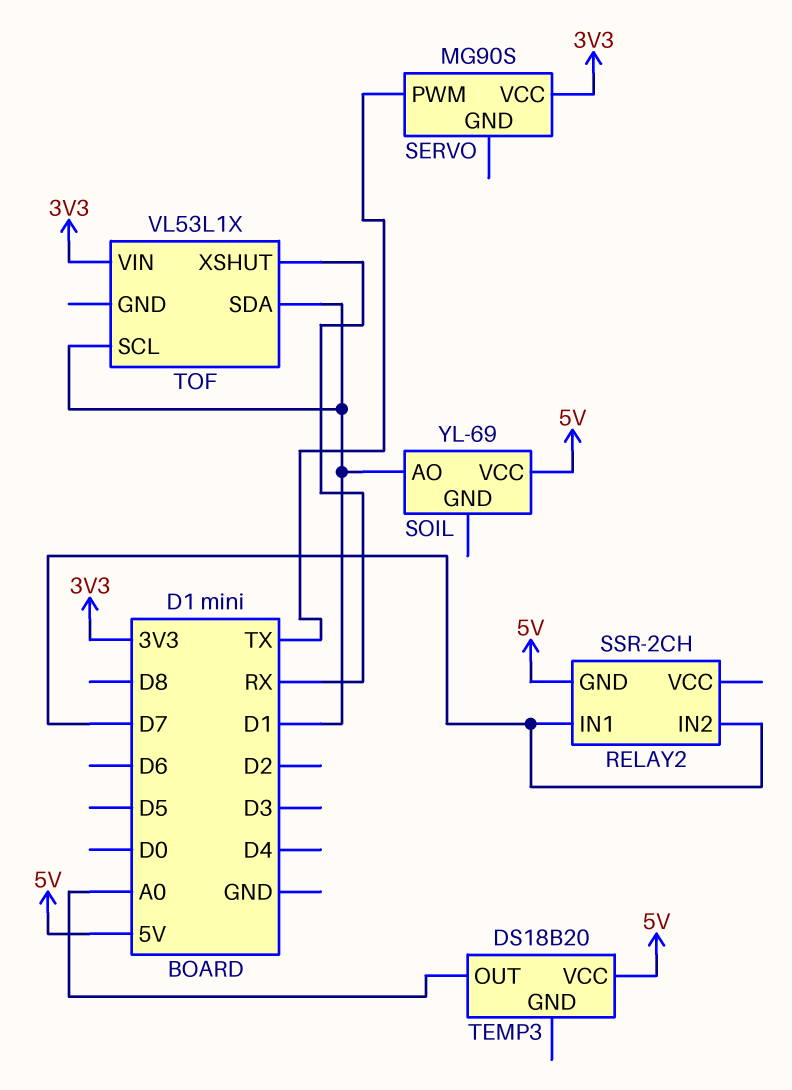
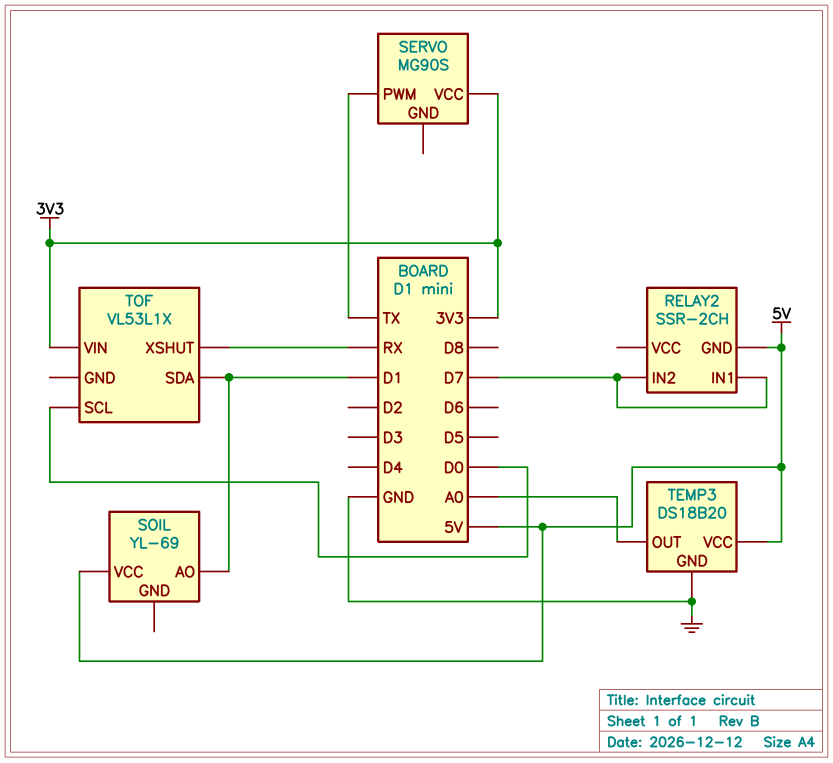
TEMP3 pin GND: none -> GND
TOF pin SCL: D1 -> D0

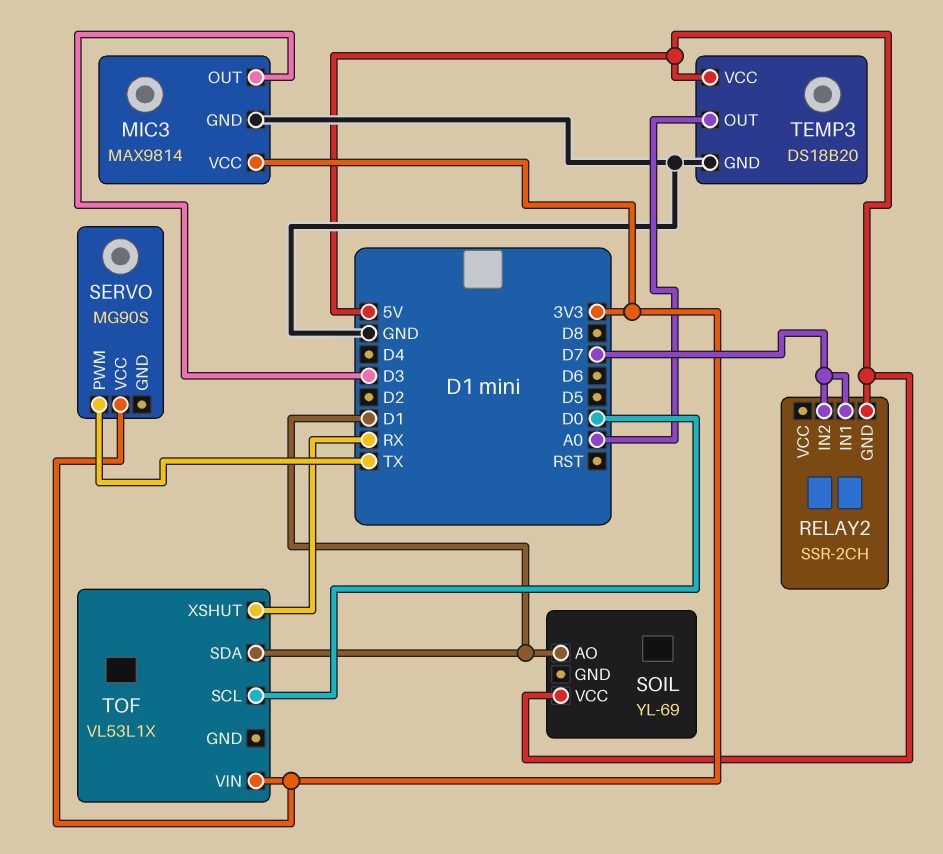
MIC3: none -> MAX9814
MIC3 pin GND: none -> GND
MIC3 pin OUT: none -> D3
MIC3 pin VCC: none -> 3V3

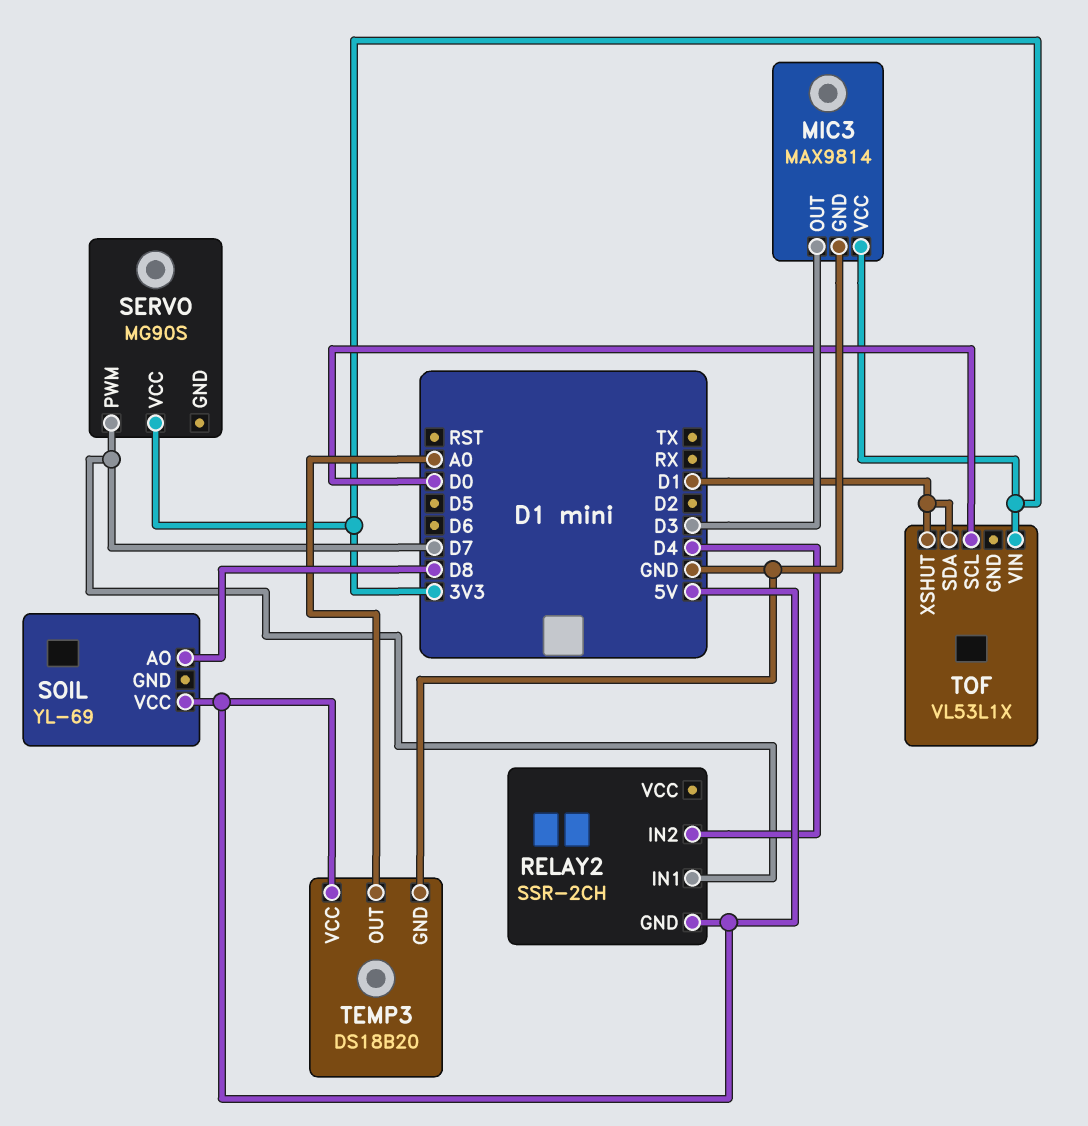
RELAY2 pin IN2: D7 -> D4
SERVO pin PWM: TX -> D7
SOIL pin AO: D1 -> D8
TOF pin XSHUT: RX -> D1

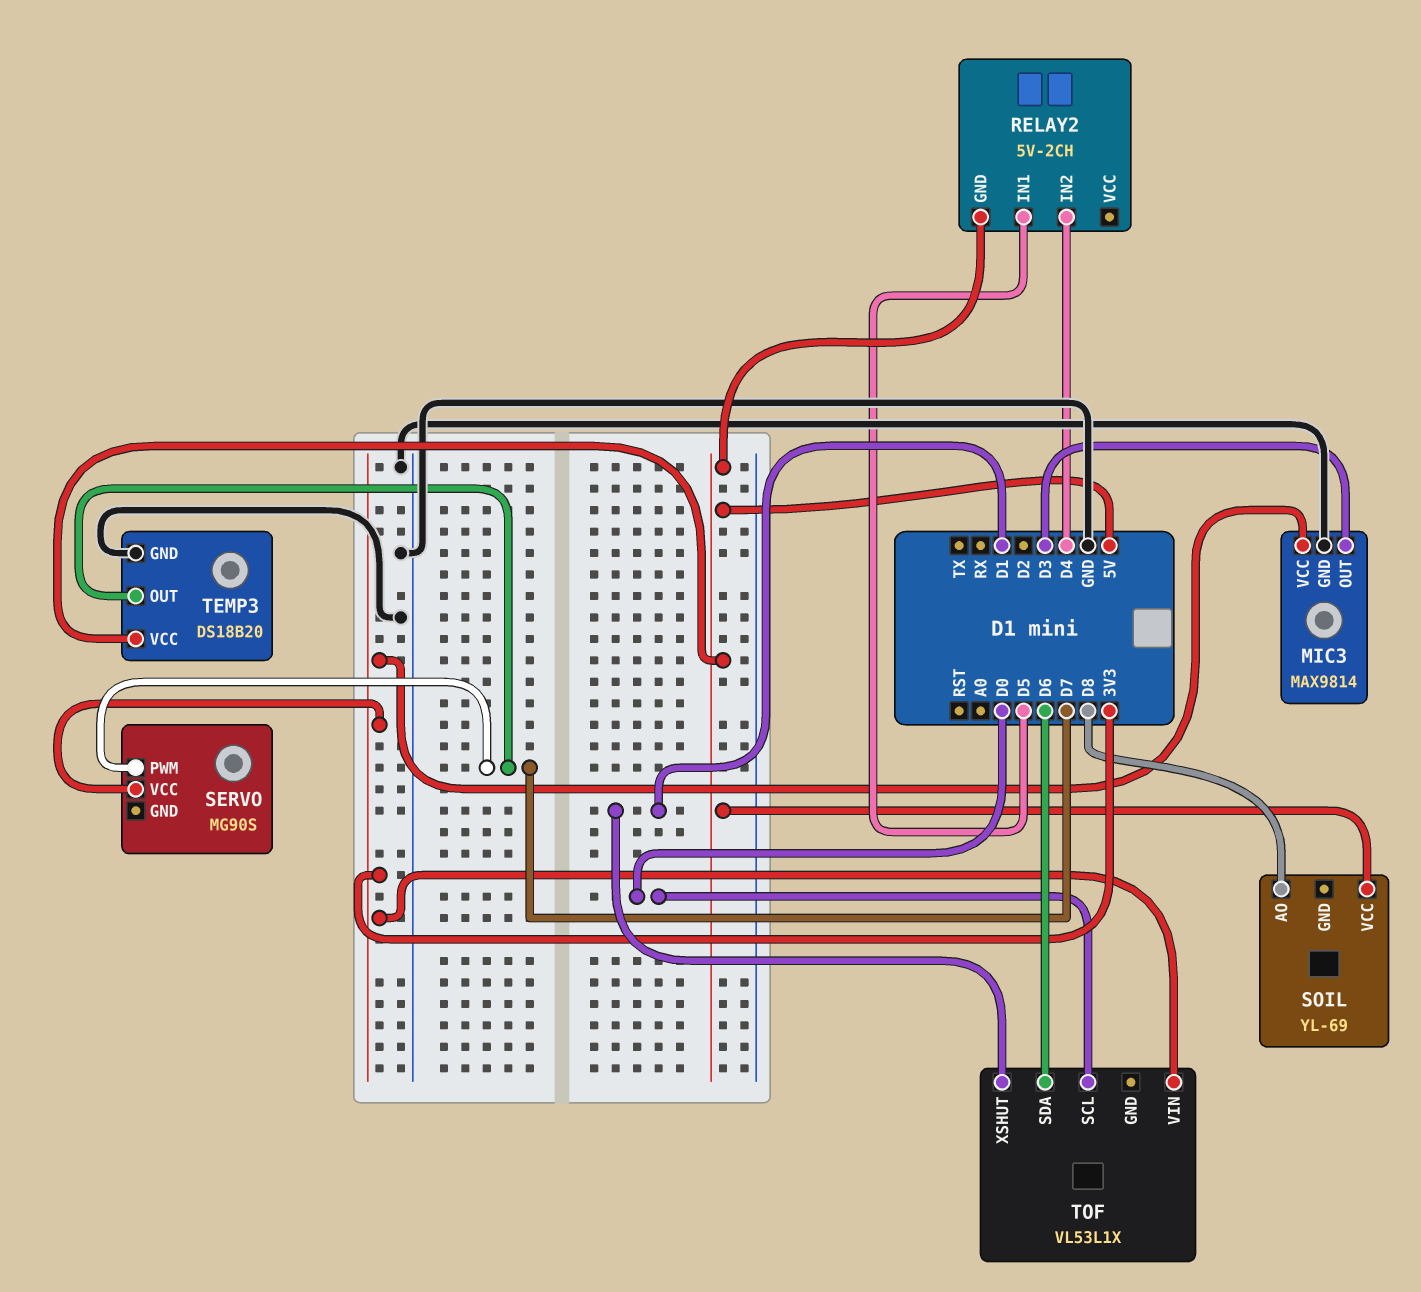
RELAY2: SSR-2CH -> 5V-2CH
RELAY2 pin IN1: D7 -> D5
TEMP3 pin OUT: A0 -> D7
TOF pin SDA: D1 -> D6

